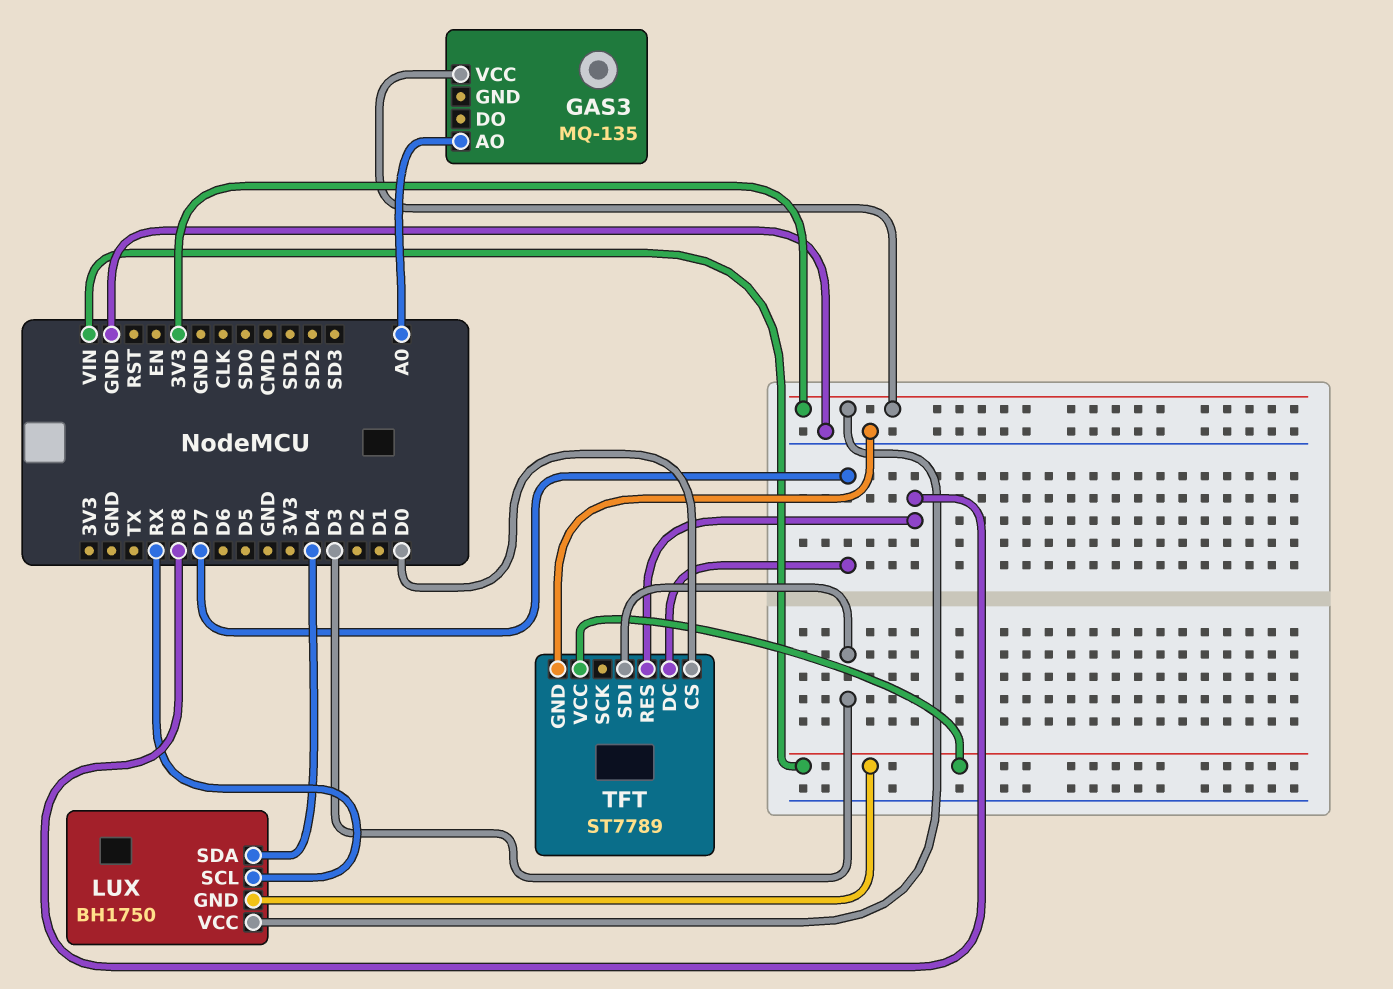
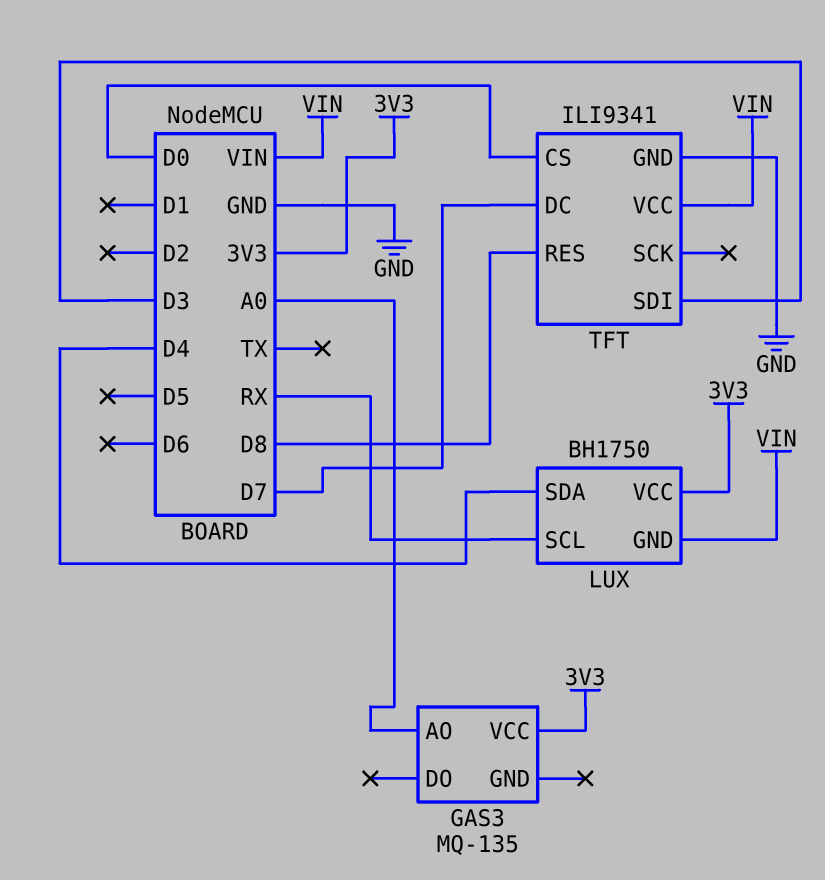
TFT: ST7789 -> ILI9341

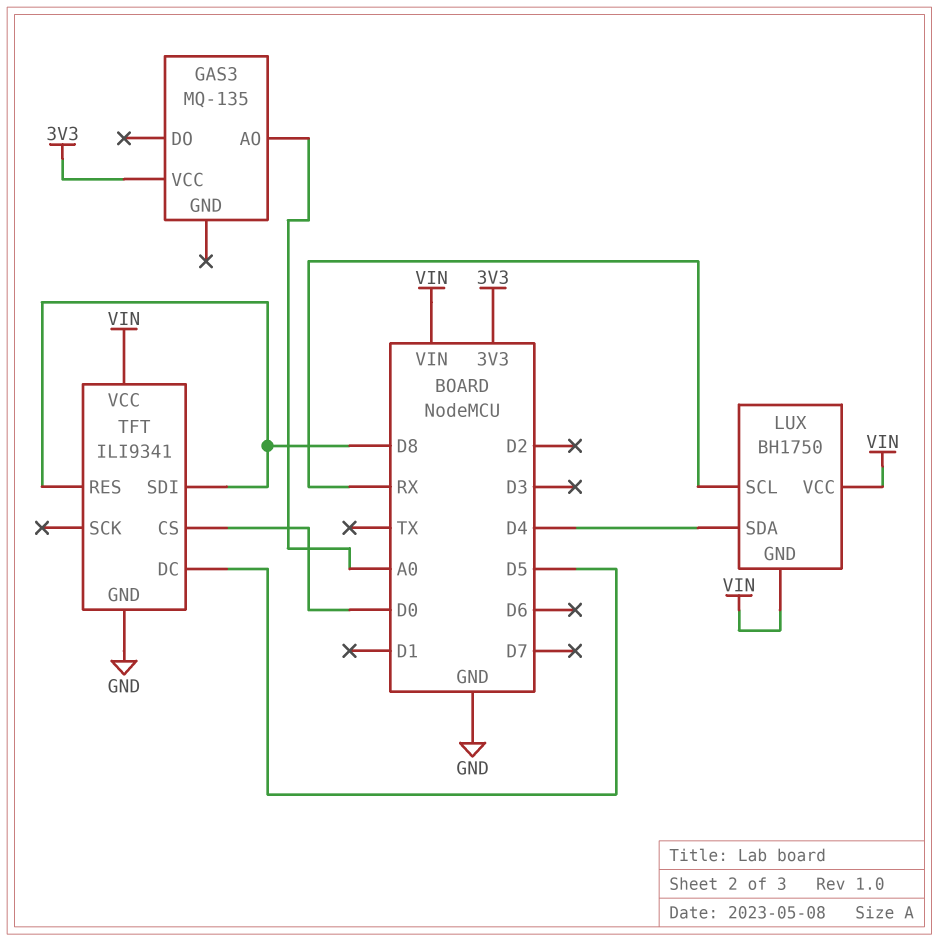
LUX pin VCC: 3V3 -> VIN
TFT pin DC: D7 -> D5
TFT pin SDI: D3 -> D8

